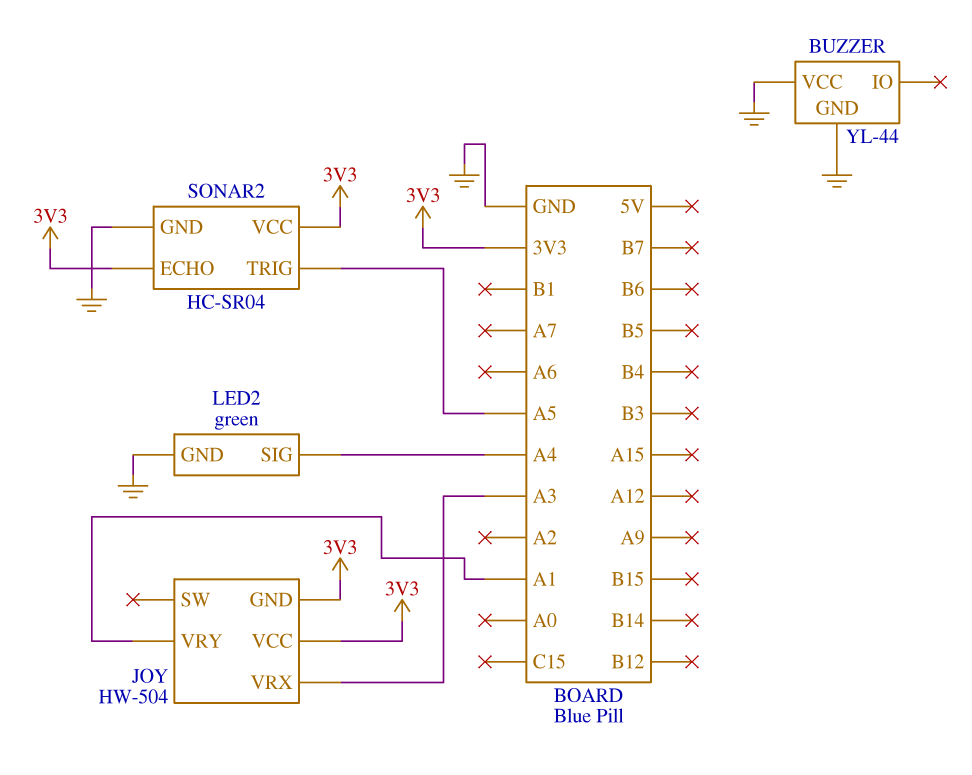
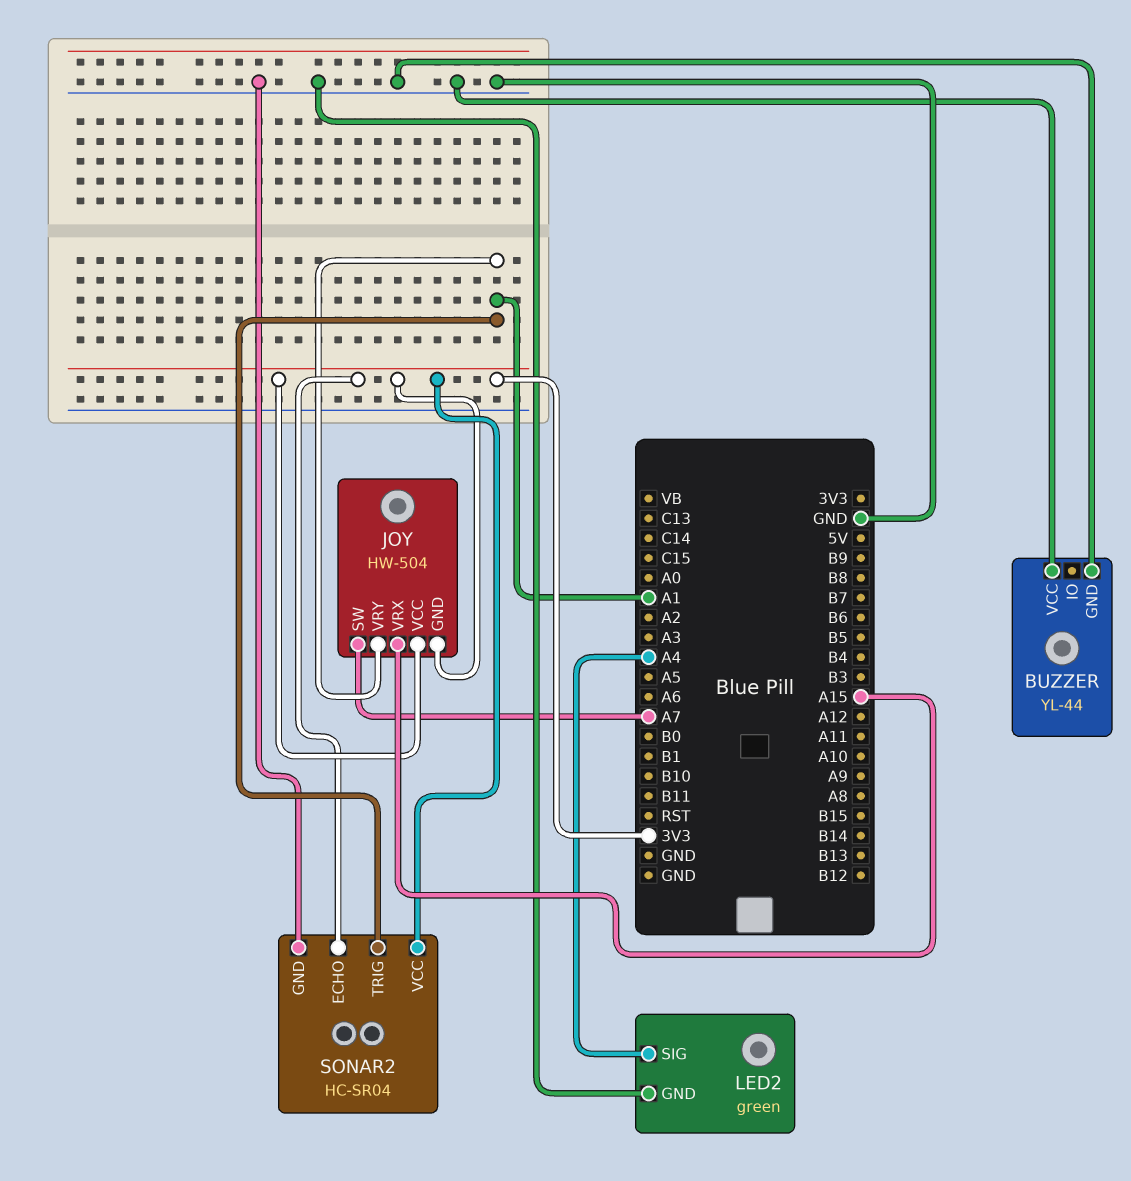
JOY pin SW: none -> A7
JOY pin VRX: A3 -> A15
SONAR2 pin TRIG: A5 -> A1

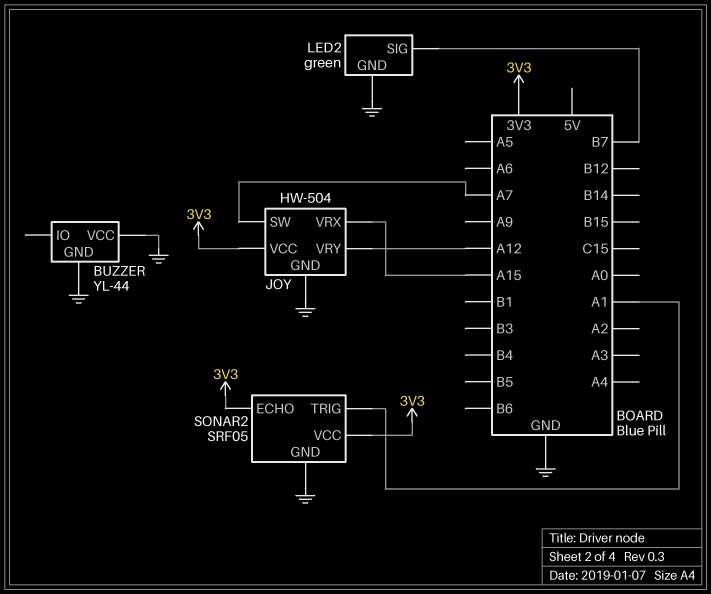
JOY pin GND: 3V3 -> GND
JOY pin VRY: A1 -> A12
LED2 pin SIG: A4 -> B7
SONAR2: HC-SR04 -> SRF05

